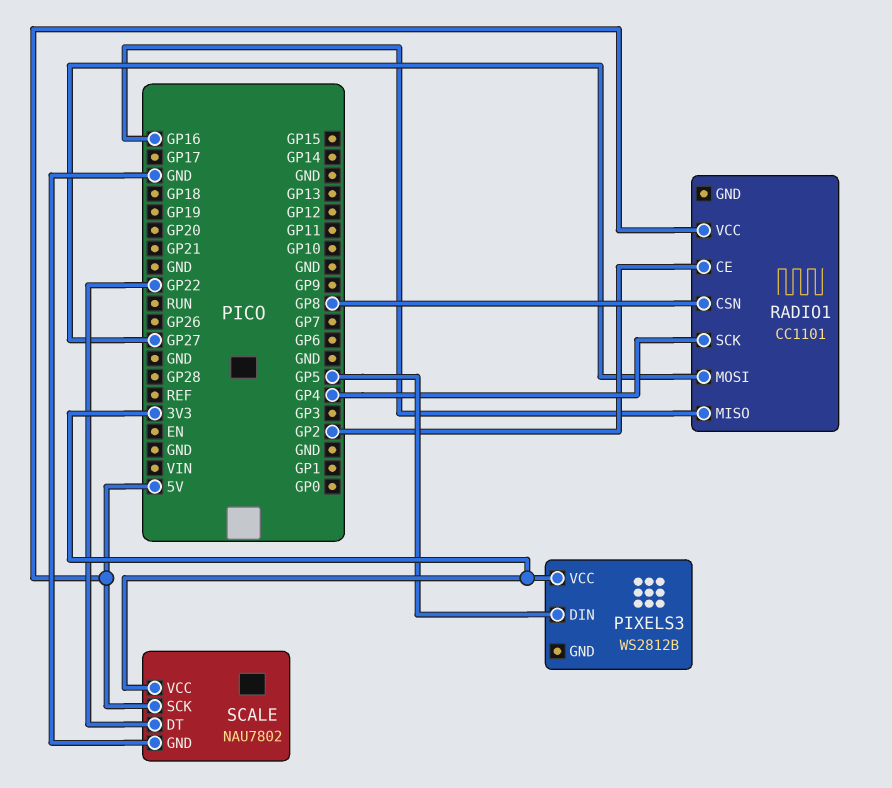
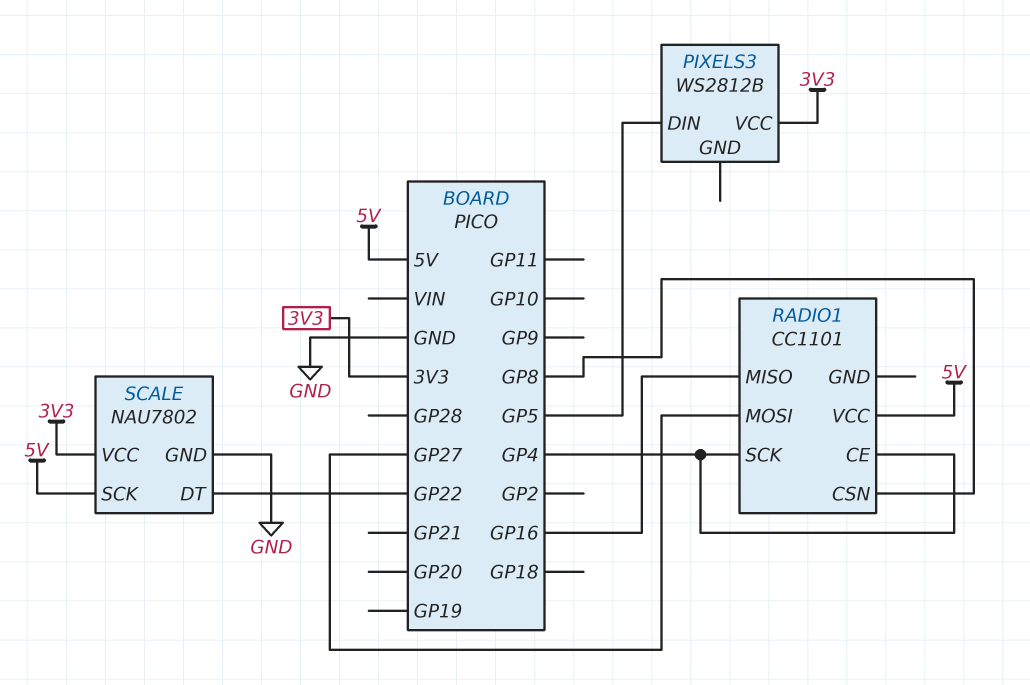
RADIO1 pin CE: GP2 -> GP4

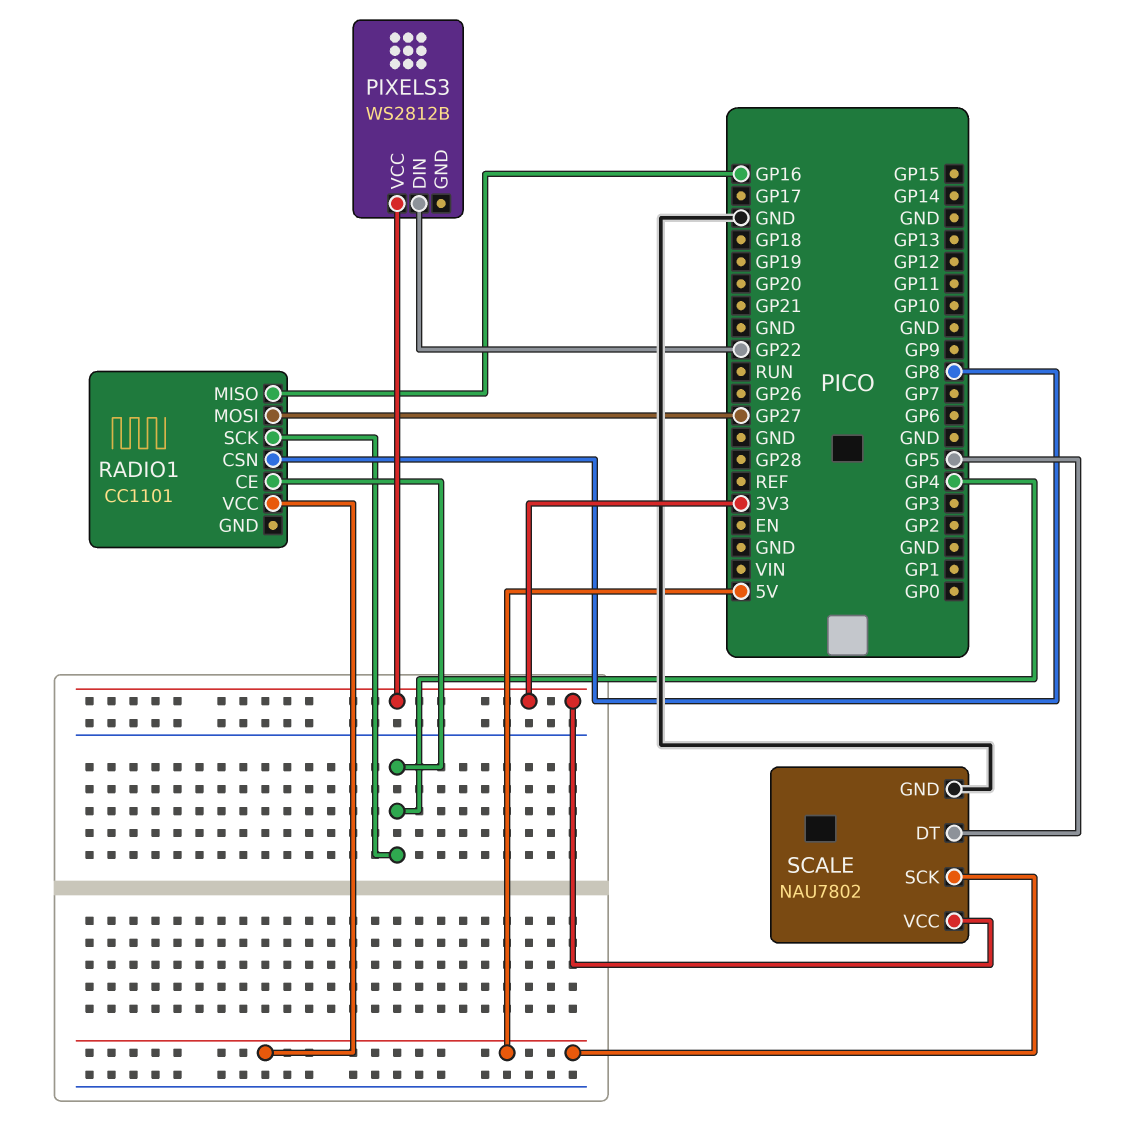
PIXELS3 pin DIN: GP5 -> GP22
SCALE pin DT: GP22 -> GP5

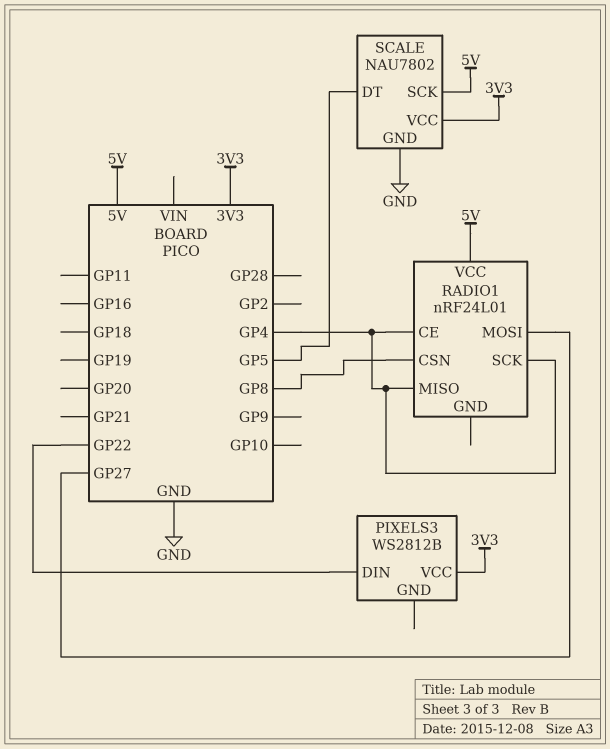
RADIO1: CC1101 -> nRF24L01
RADIO1 pin MISO: GP16 -> GP4

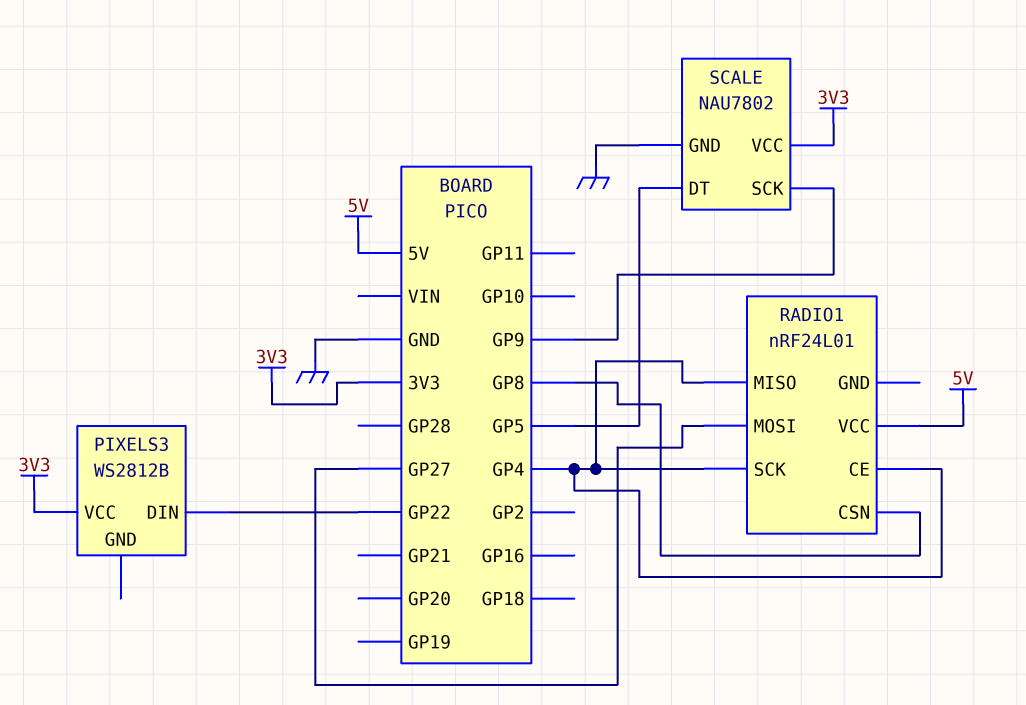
SCALE pin SCK: 5V -> GP9

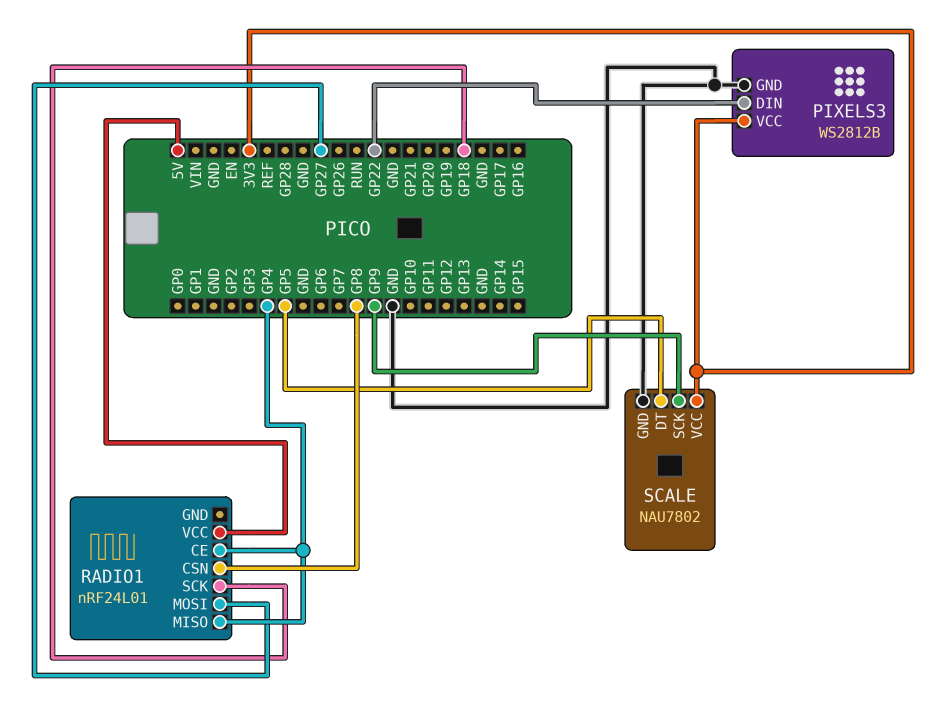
PIXELS3 pin GND: none -> GND
RADIO1 pin SCK: GP4 -> GP18

